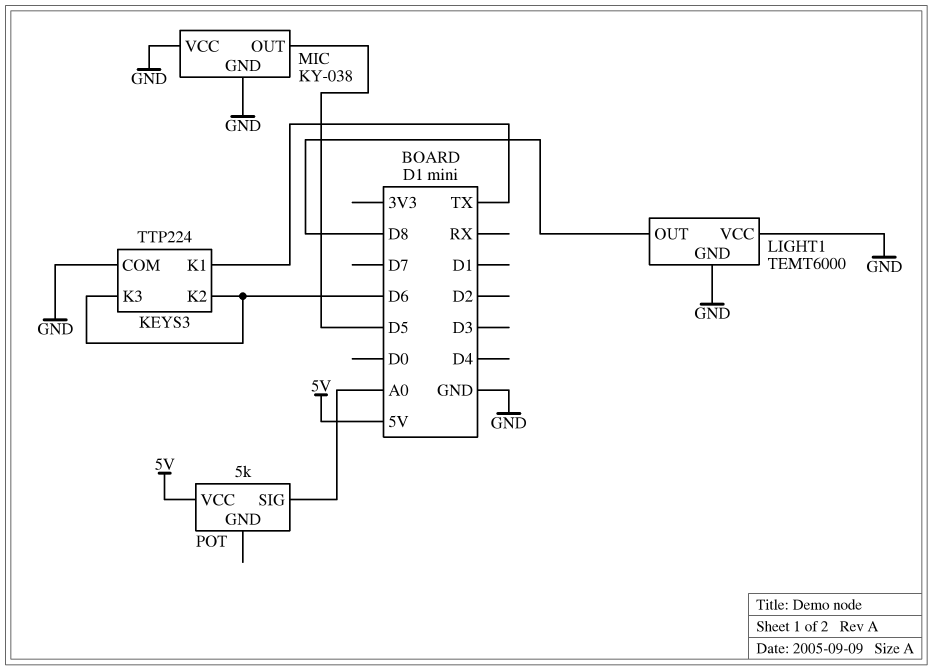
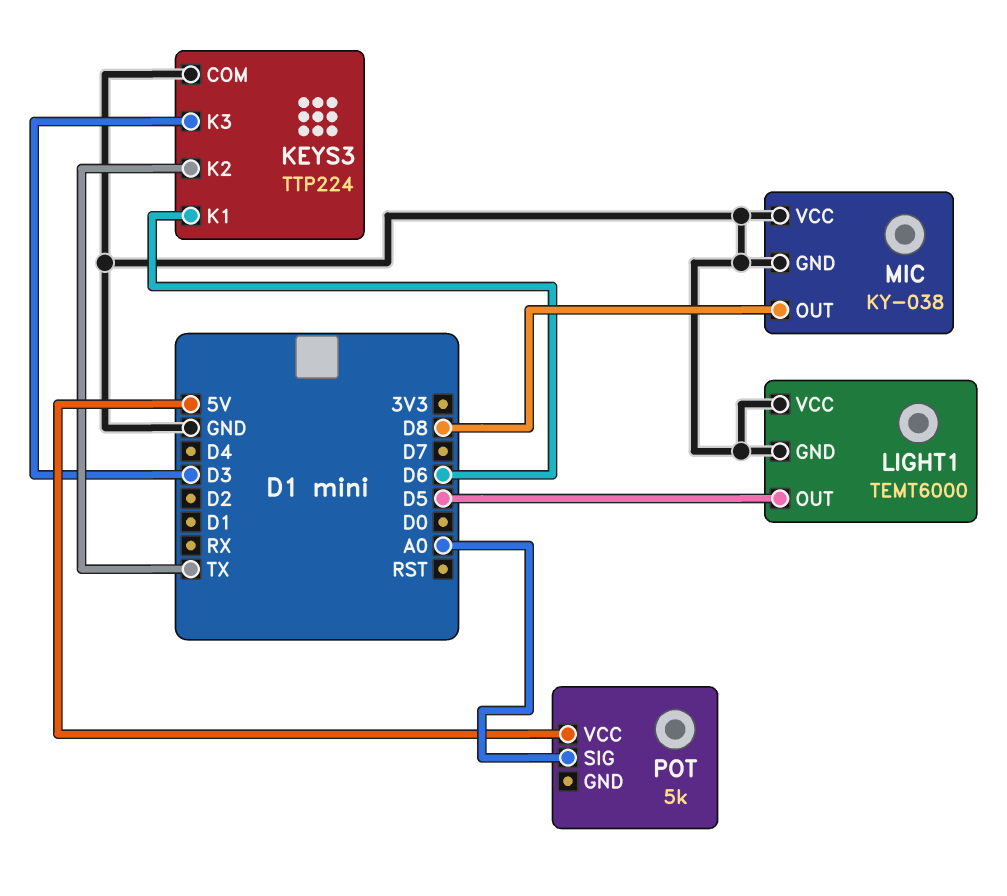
KEYS3 pin K1: TX -> D6
KEYS3 pin K2: D6 -> TX
KEYS3 pin K3: D6 -> D3
LIGHT1 pin OUT: D8 -> D5
MIC pin OUT: D5 -> D8

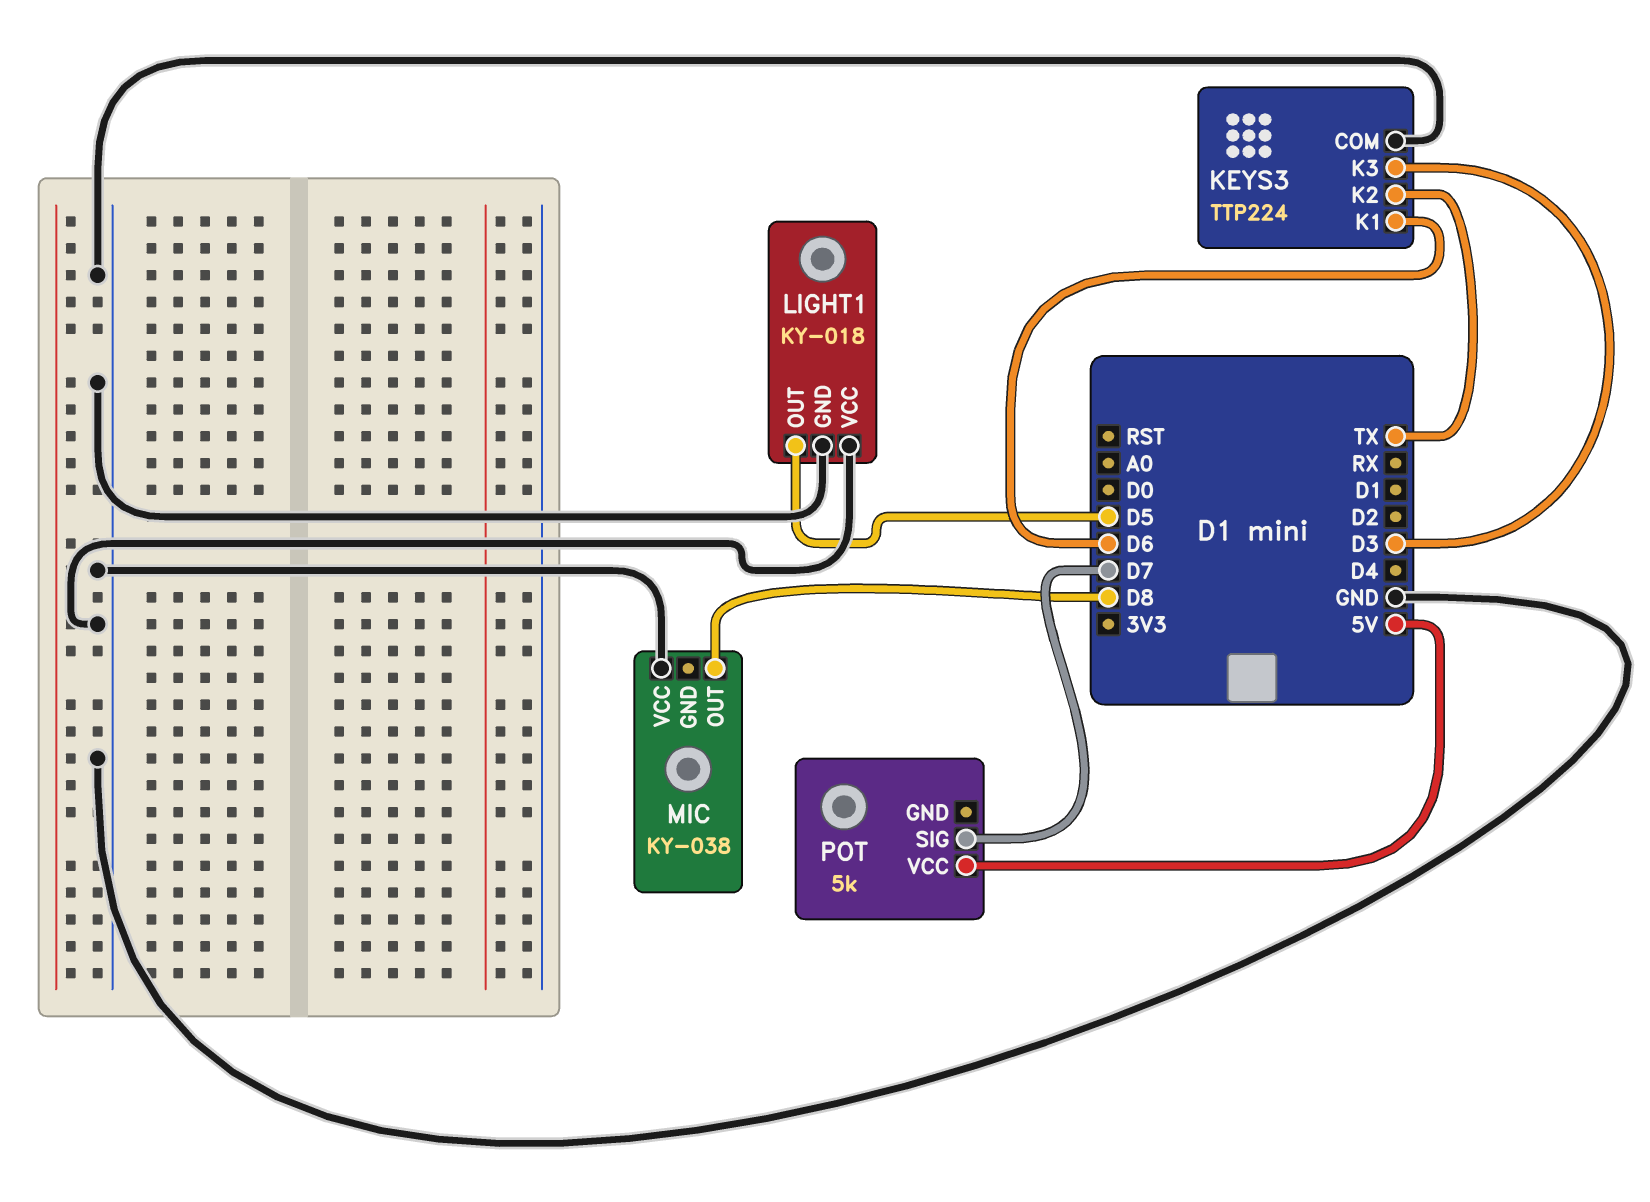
LIGHT1: TEMT6000 -> KY-018
MIC pin GND: GND -> none
POT pin SIG: A0 -> D7

